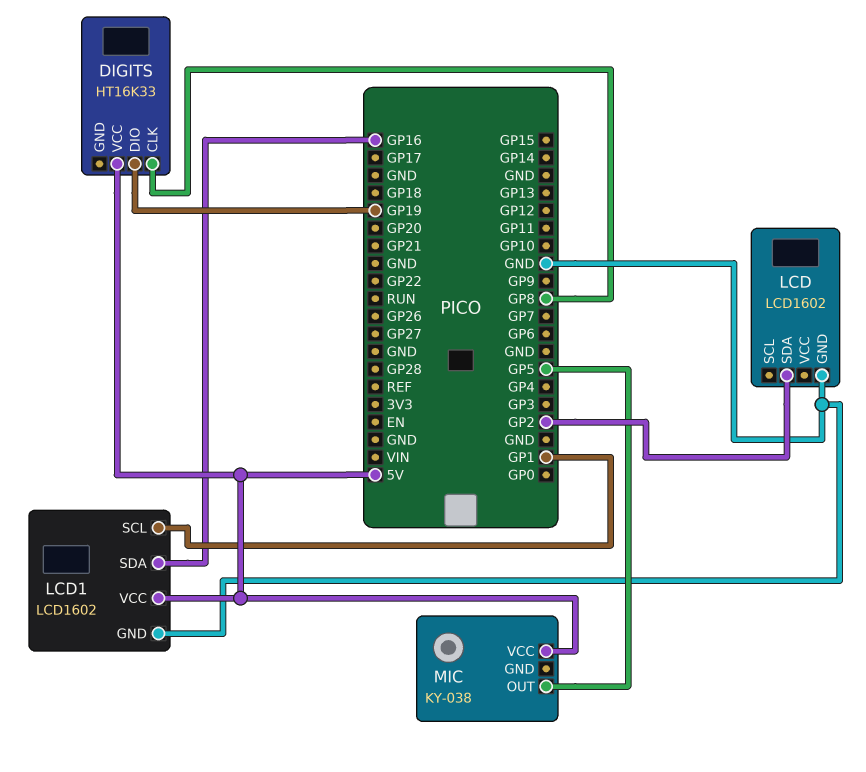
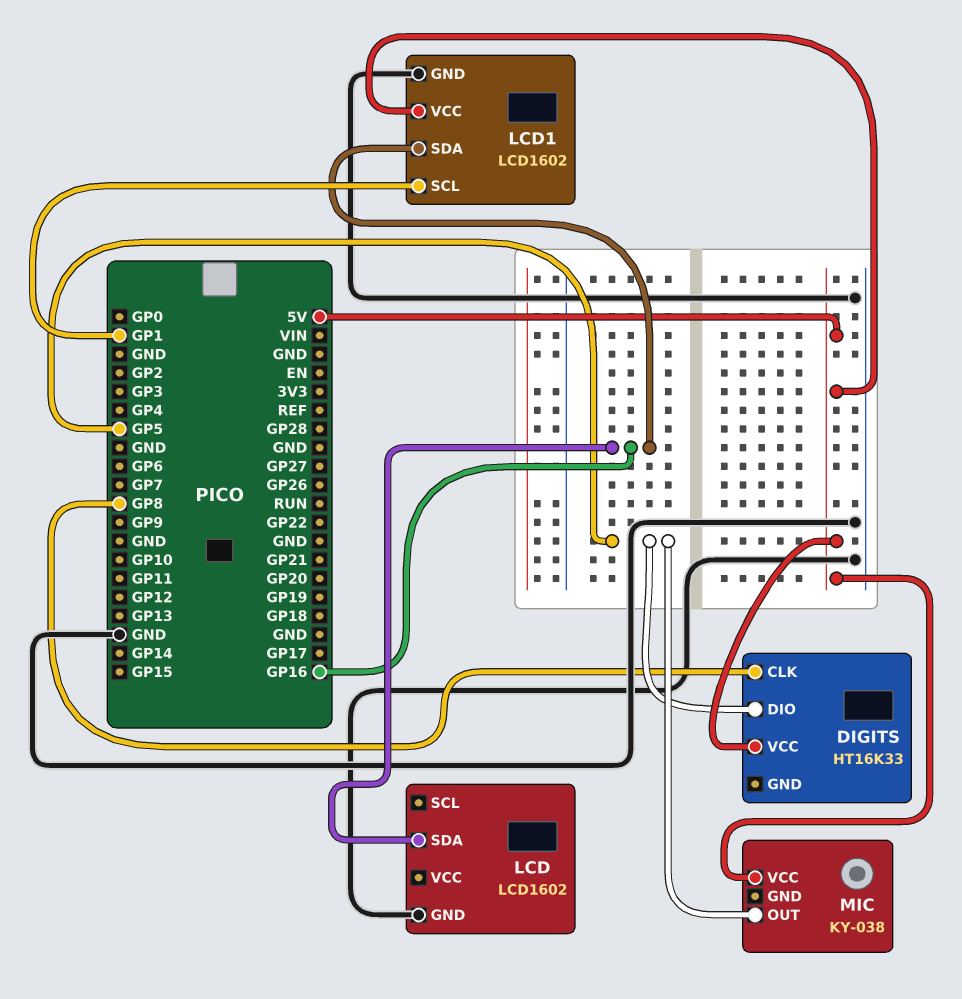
DIGITS pin DIO: GP19 -> GP5
LCD pin SDA: GP2 -> GP16

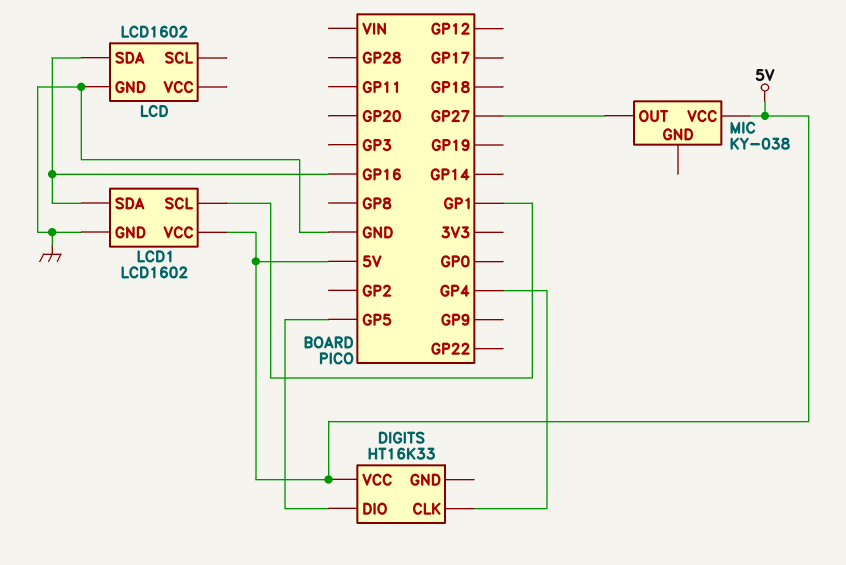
DIGITS pin CLK: GP8 -> GP4
MIC pin OUT: GP5 -> GP27

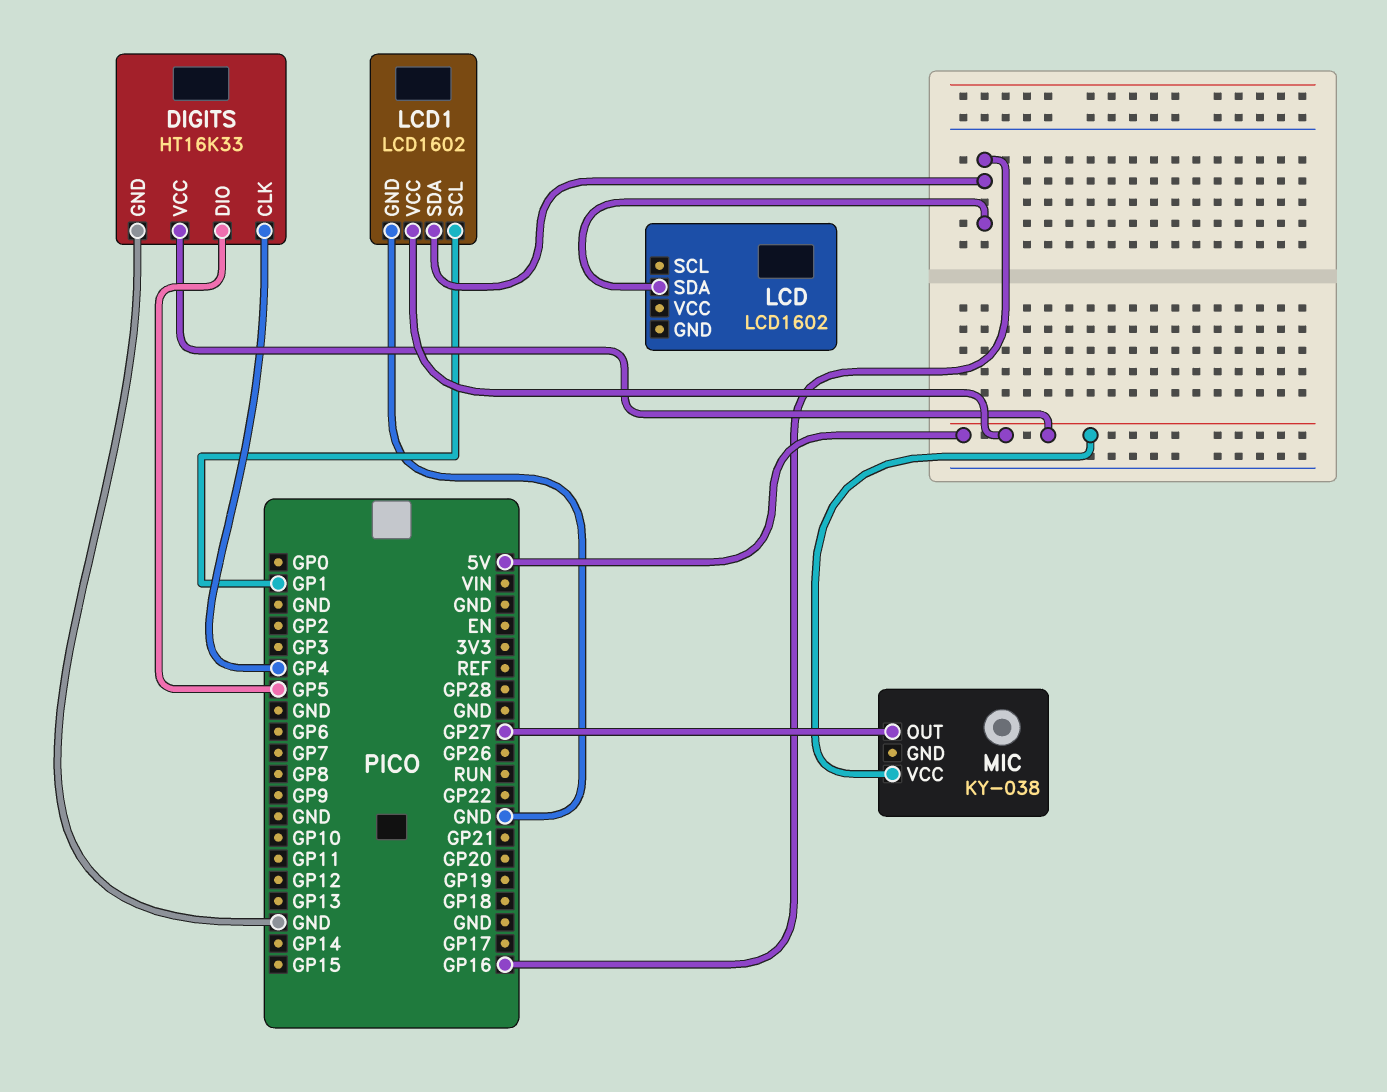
DIGITS pin GND: none -> GND
LCD pin GND: GND -> none

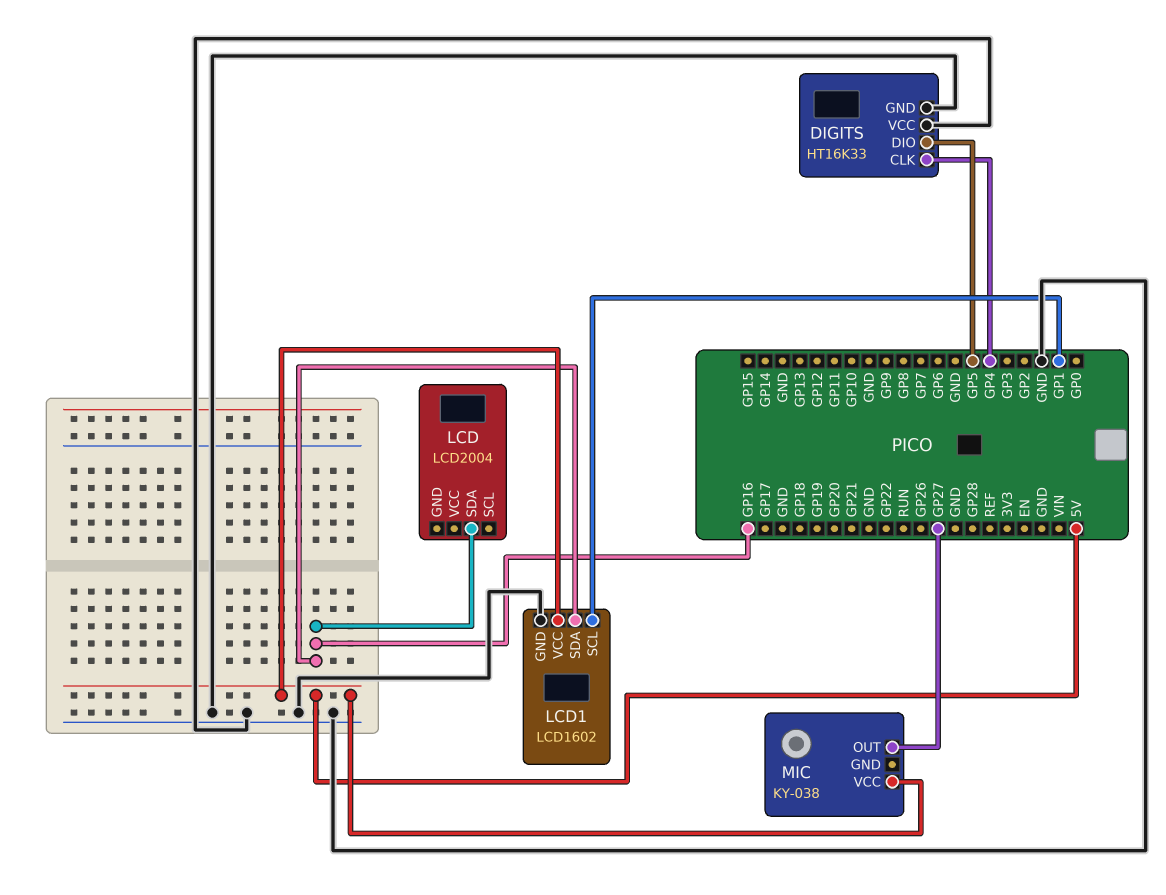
DIGITS pin VCC: 5V -> GND
LCD: LCD1602 -> LCD2004

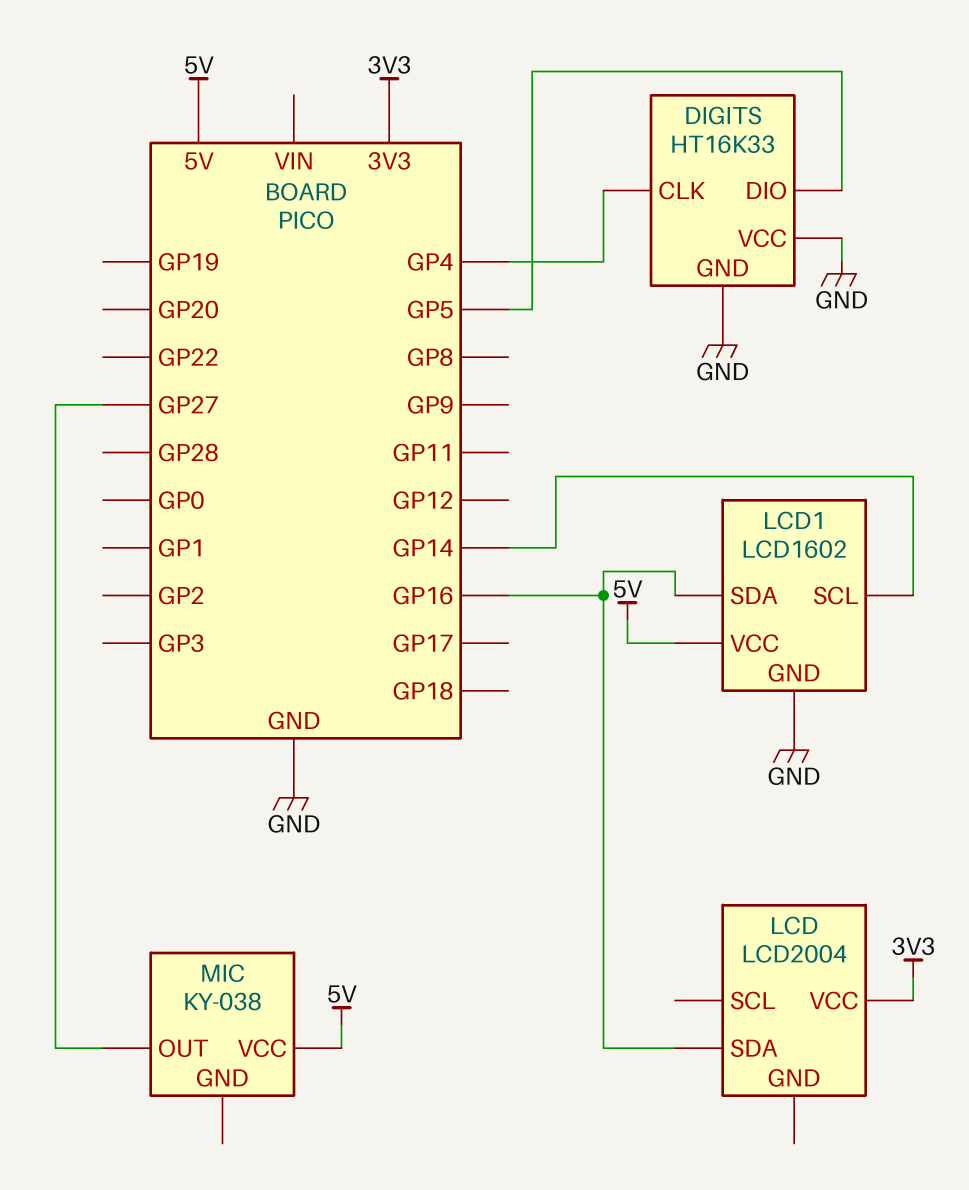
LCD pin VCC: none -> 3V3
LCD1 pin SCL: GP1 -> GP14

